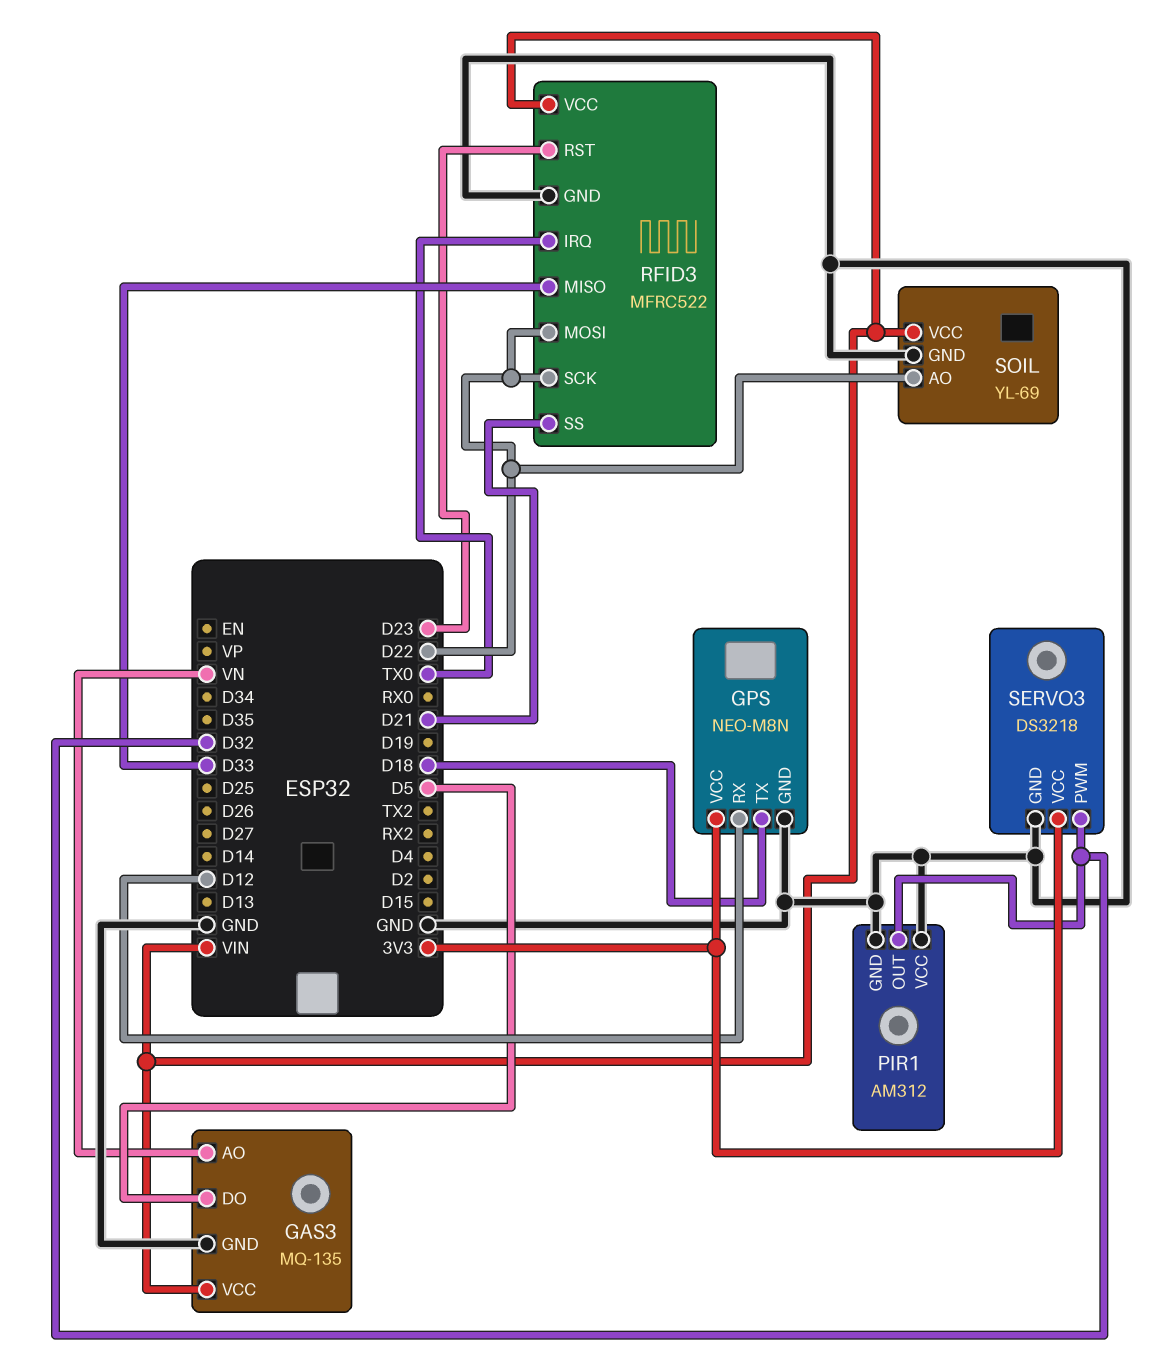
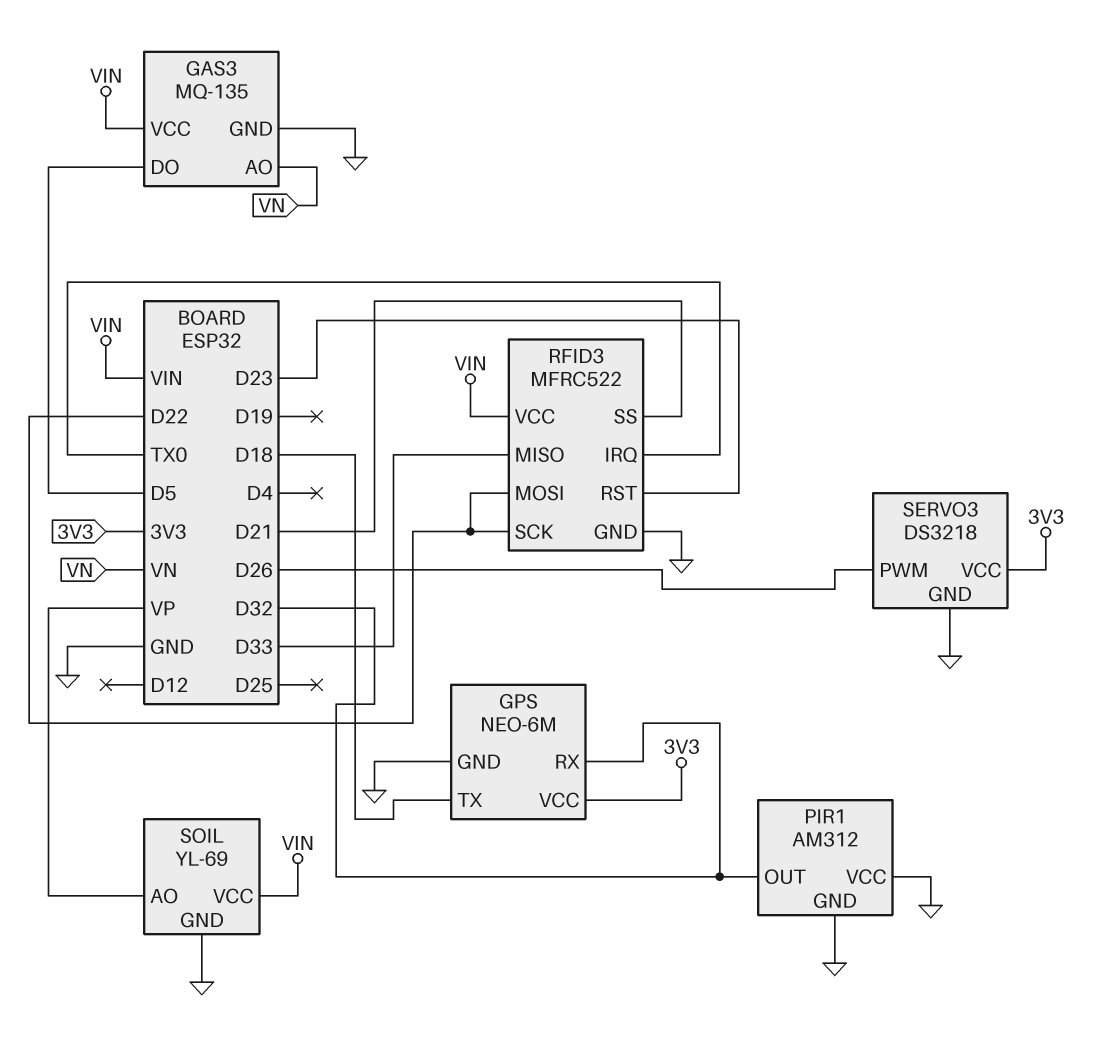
GPS: NEO-M8N -> NEO-6M
GPS pin RX: D12 -> D32
SERVO3 pin PWM: D32 -> D26
SOIL pin AO: D22 -> VP

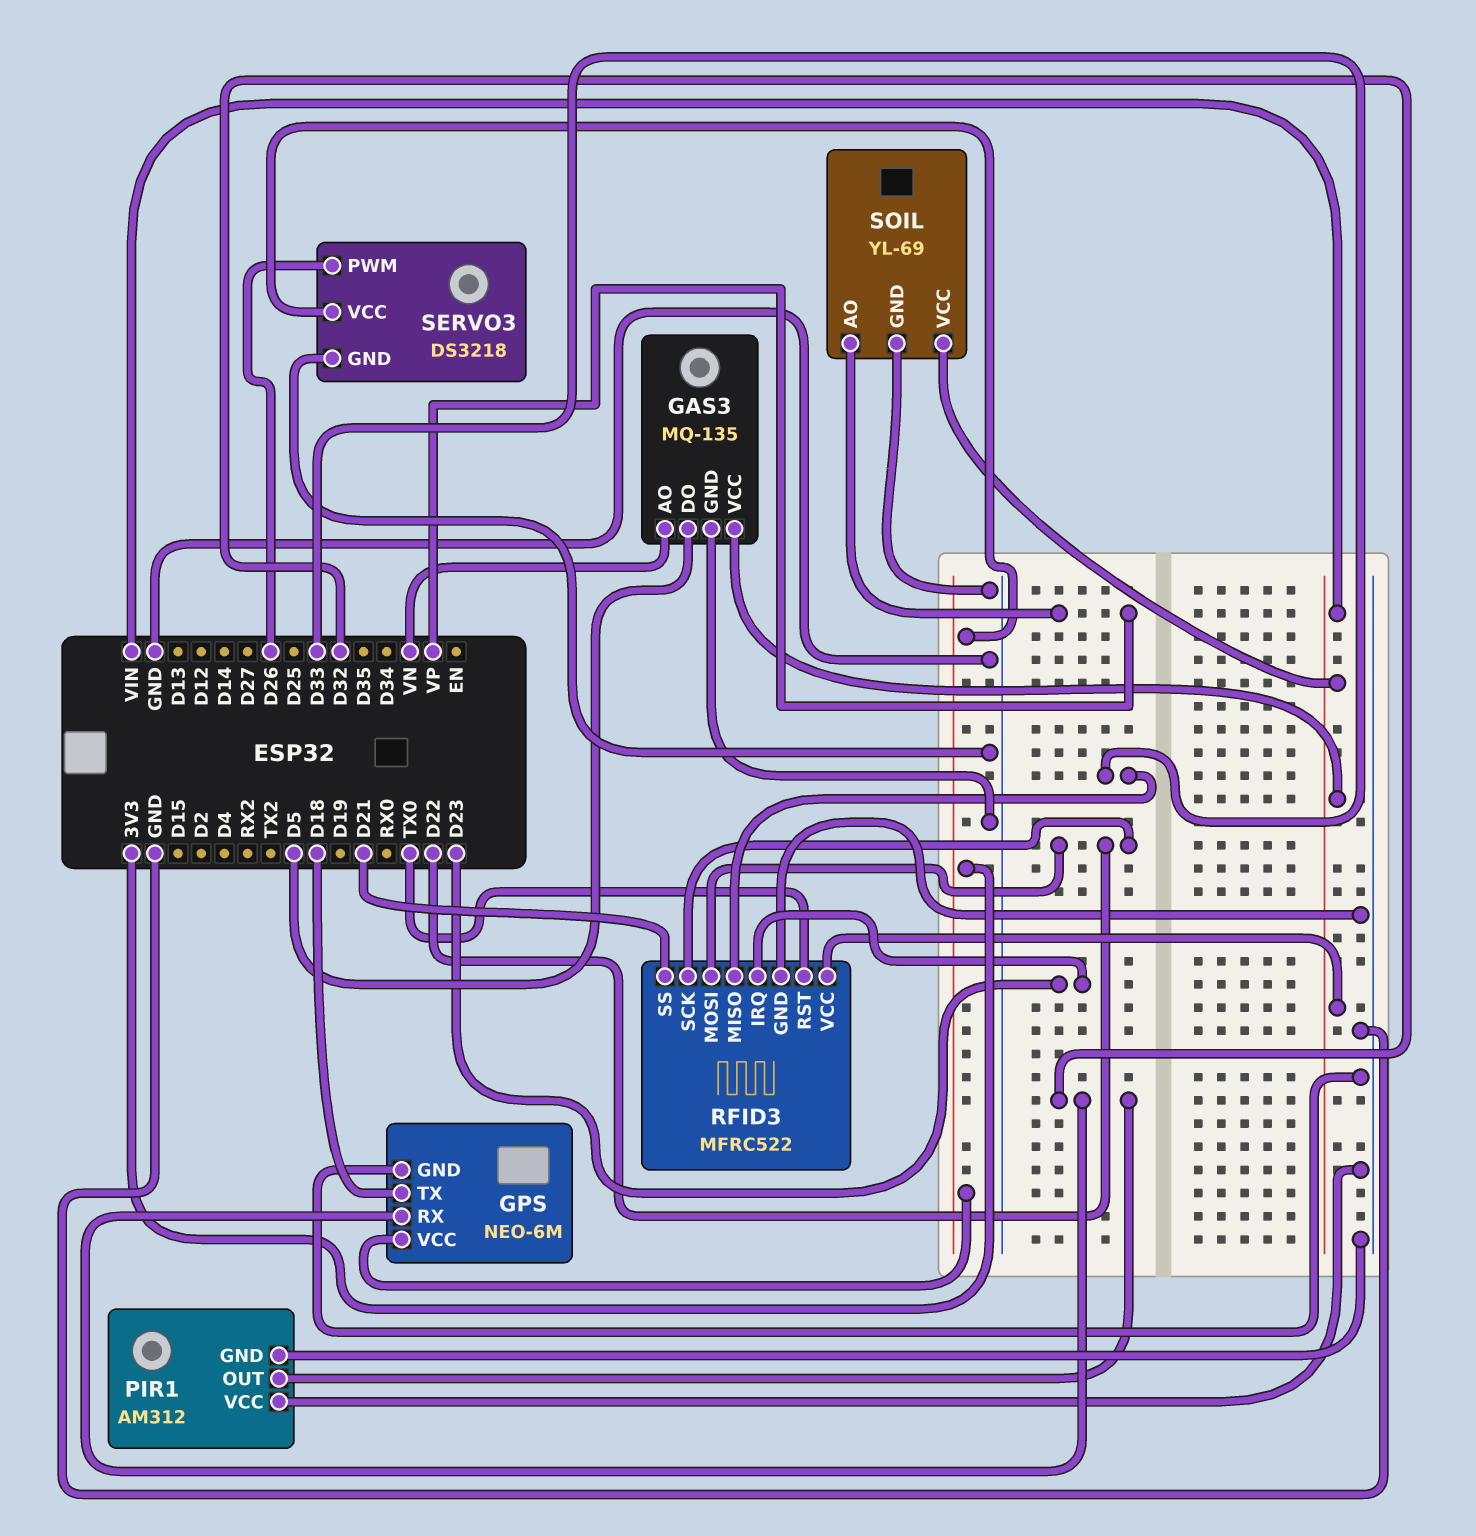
RFID3 pin IRQ: TX0 -> D23
RFID3 pin RST: D23 -> TX0

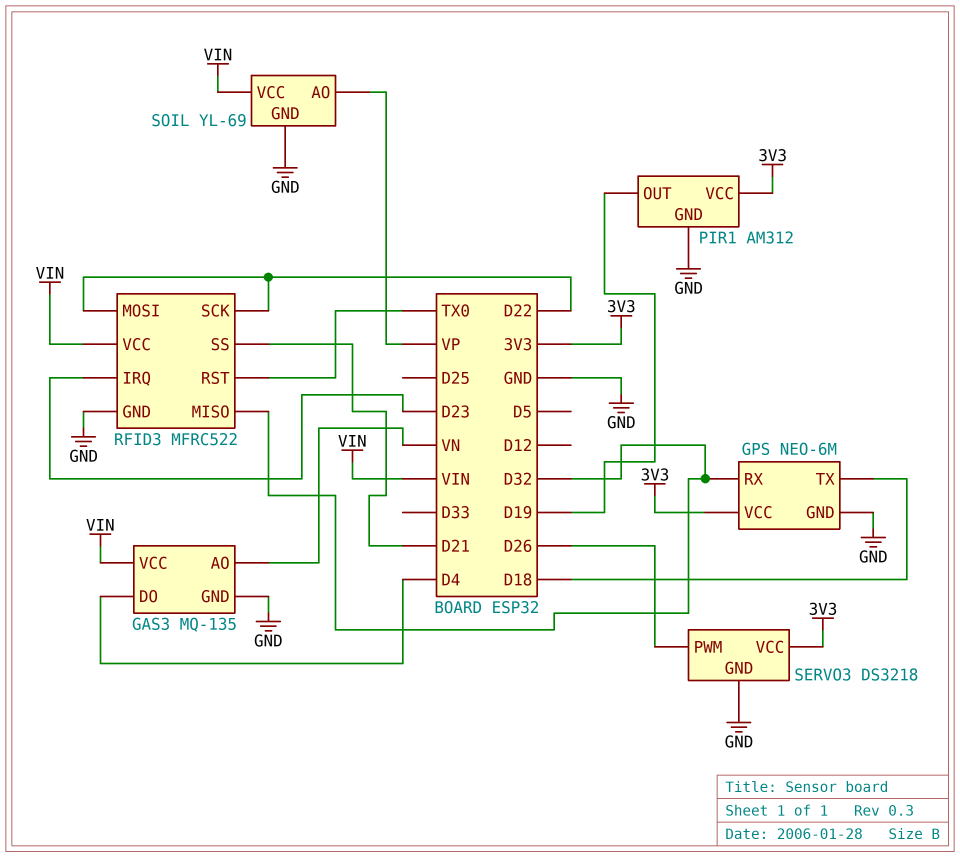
GAS3 pin DO: D5 -> D4
PIR1 pin OUT: D32 -> D19
PIR1 pin VCC: GND -> 3V3
RFID3 pin MISO: D33 -> D32

